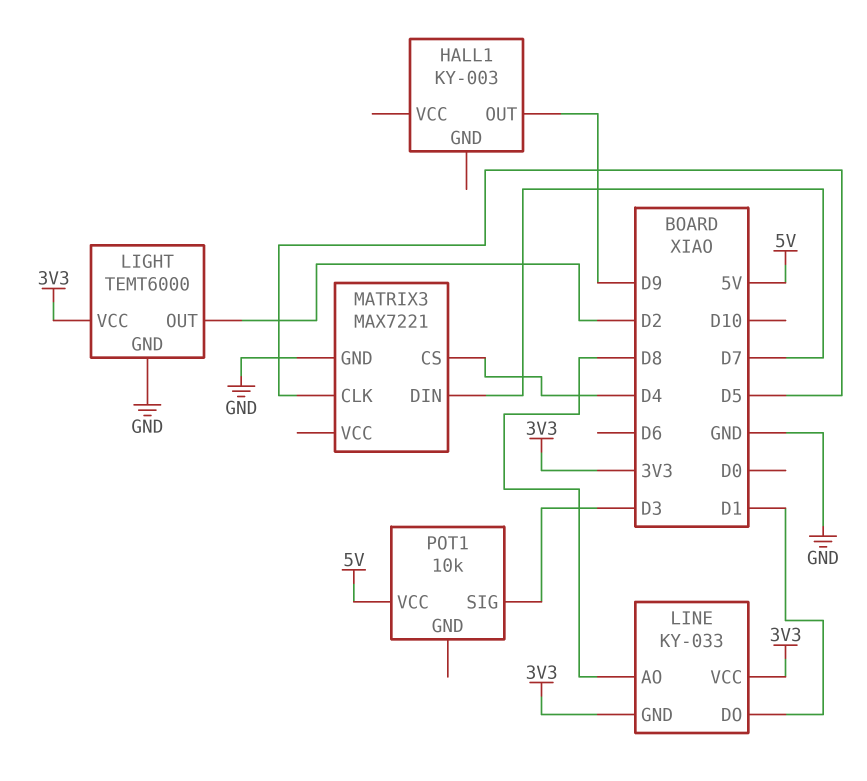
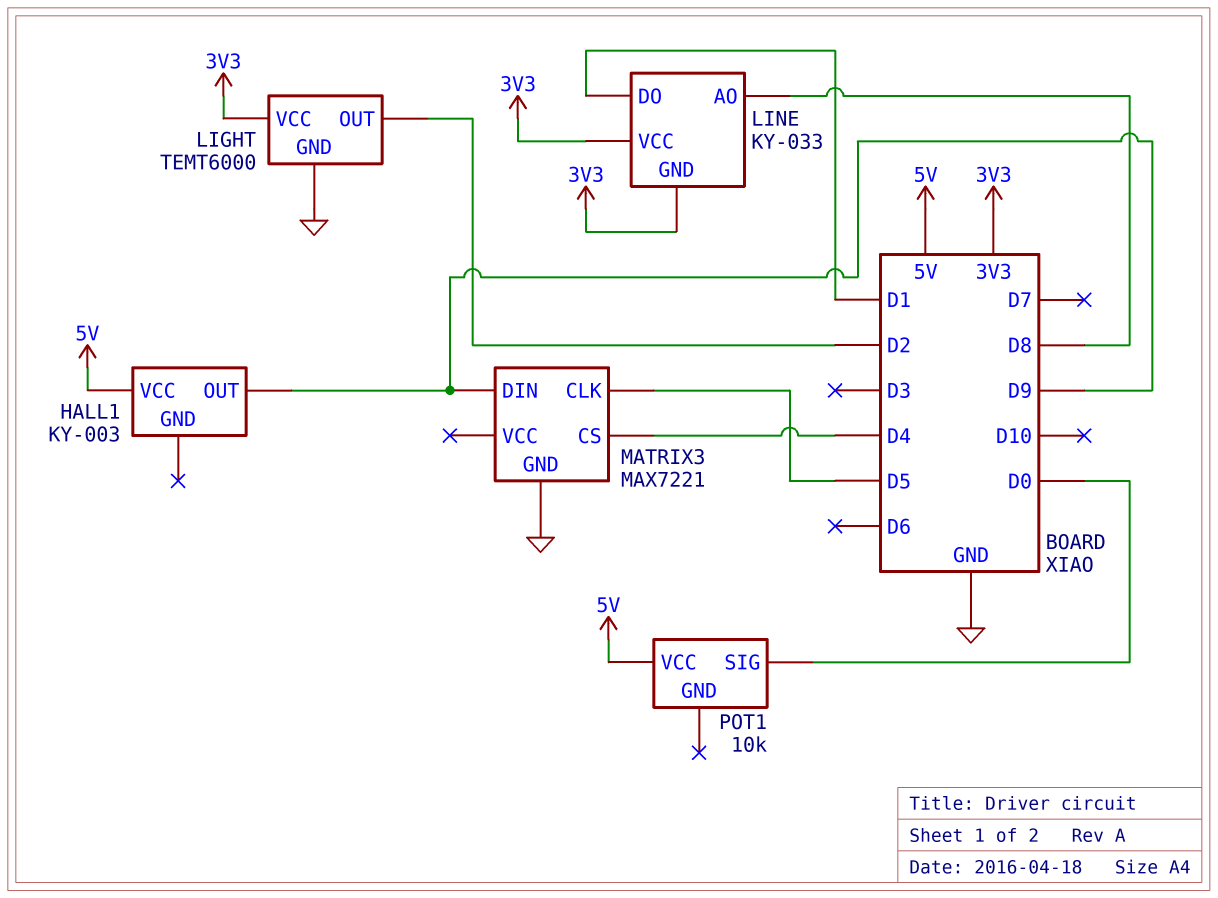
HALL1 pin VCC: none -> 5V
MATRIX3 pin DIN: D7 -> D9
POT1 pin SIG: D3 -> D0

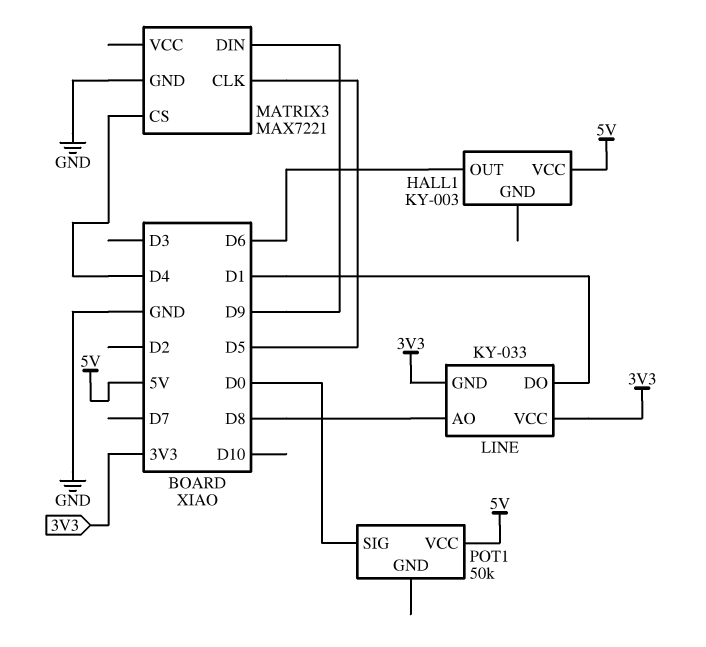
HALL1 pin OUT: D9 -> D6
LIGHT: TEMT6000 -> none
LIGHT pin GND: GND -> none
LIGHT pin OUT: D2 -> none
LIGHT pin VCC: 3V3 -> none
POT1: 10k -> 50k

